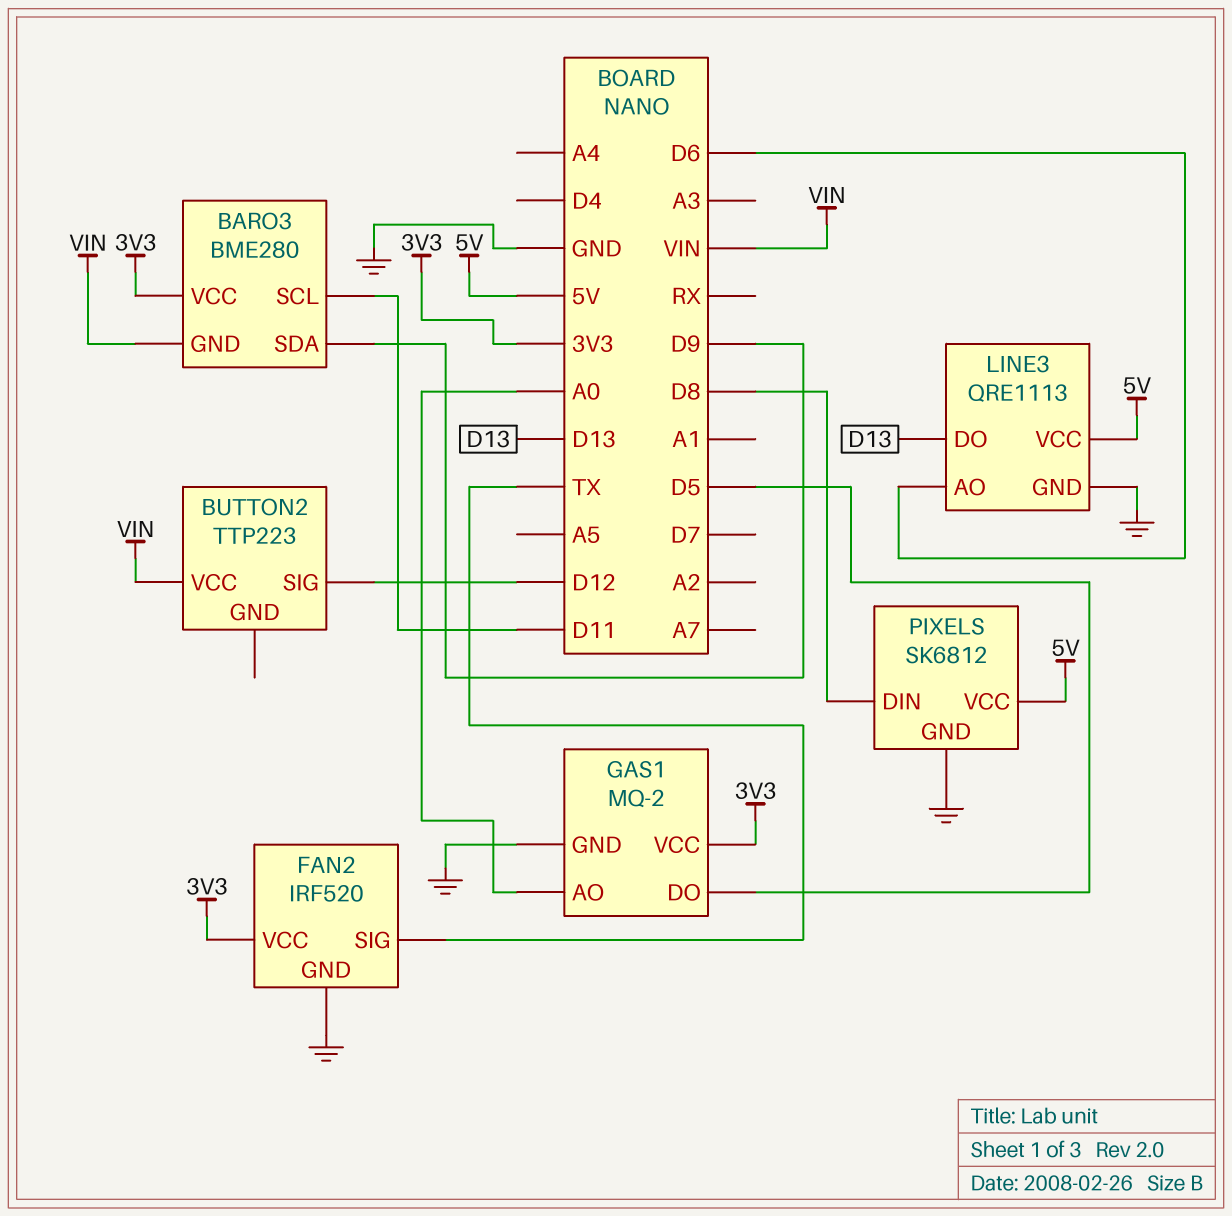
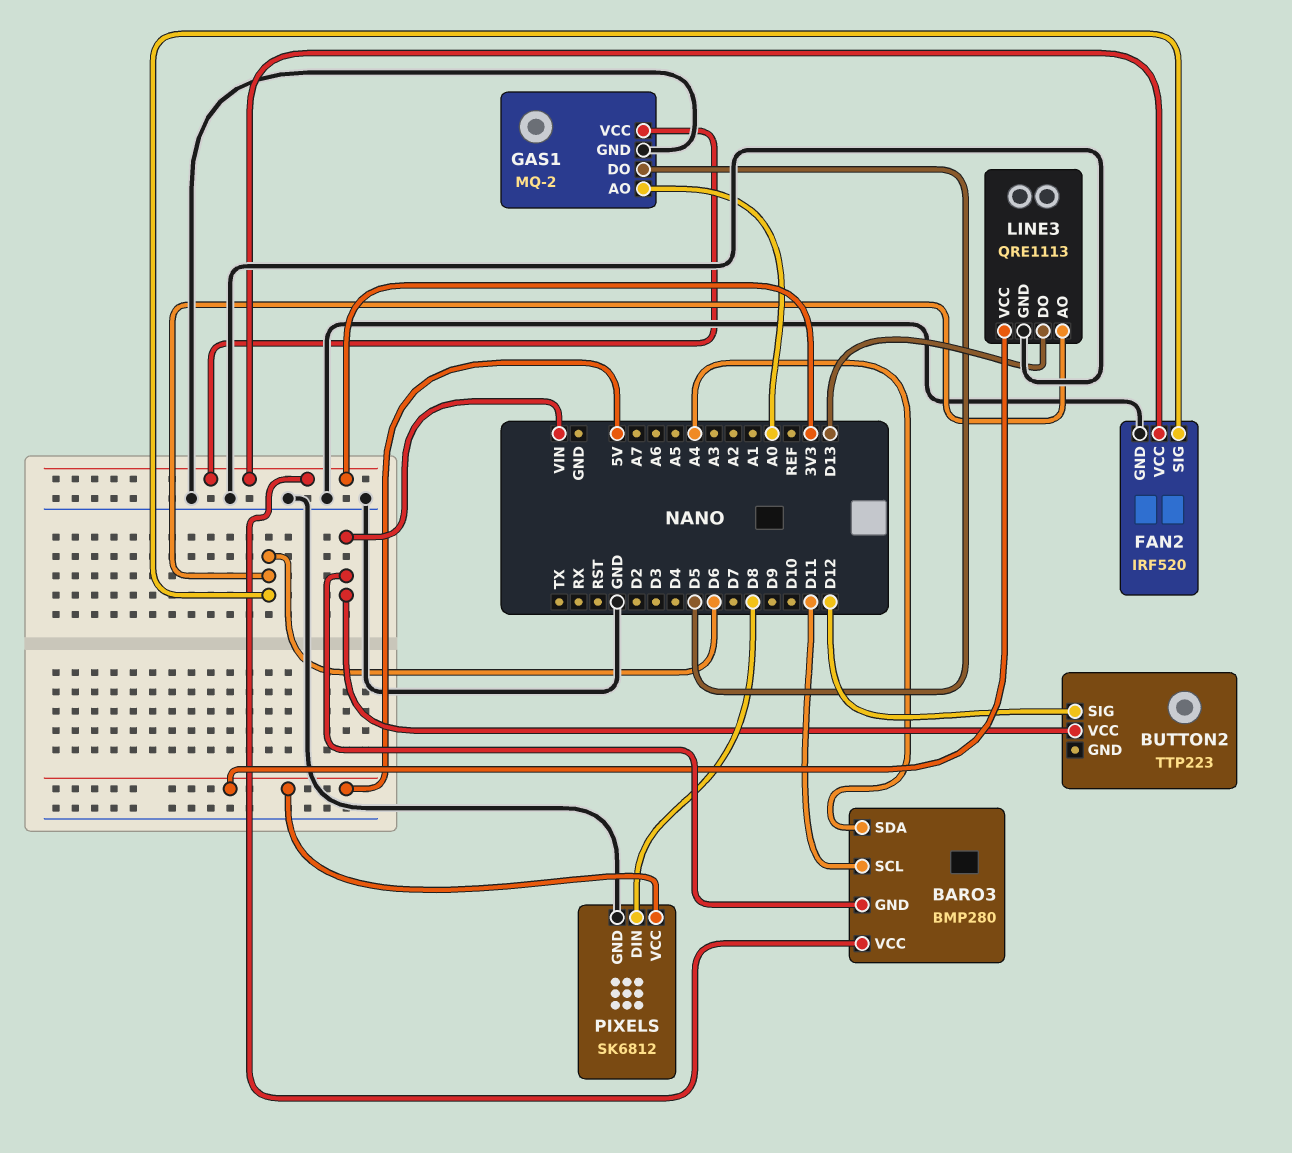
BARO3: BME280 -> BMP280
BARO3 pin SDA: D9 -> A4
FAN2 pin SIG: TX -> D6

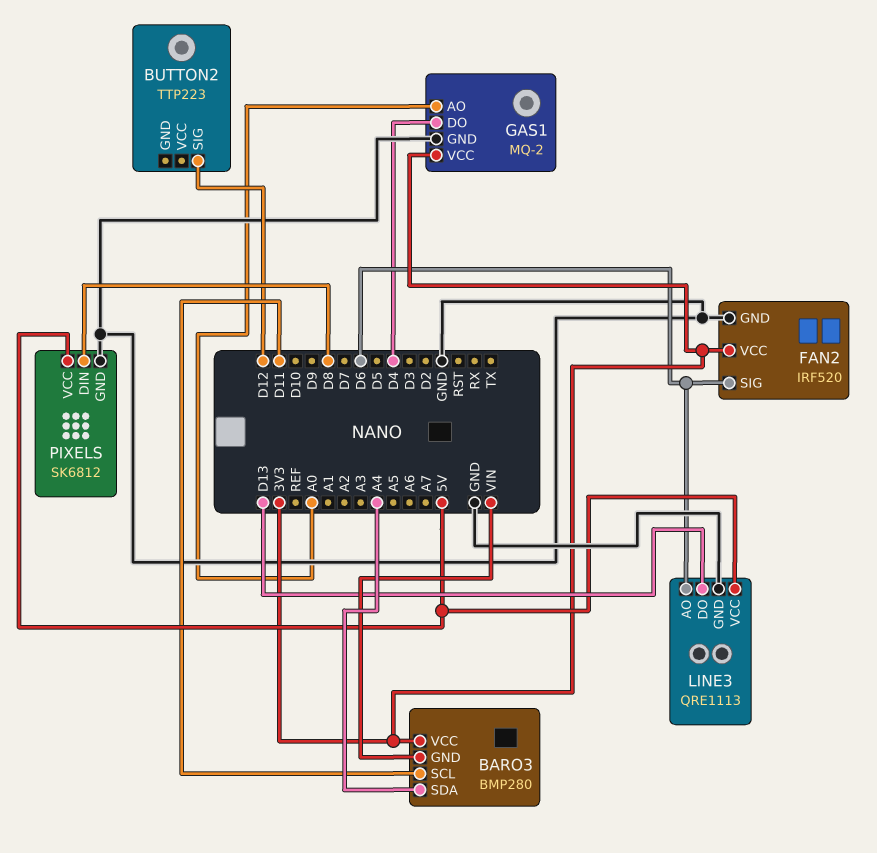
BUTTON2 pin VCC: VIN -> none
GAS1 pin DO: D5 -> D4

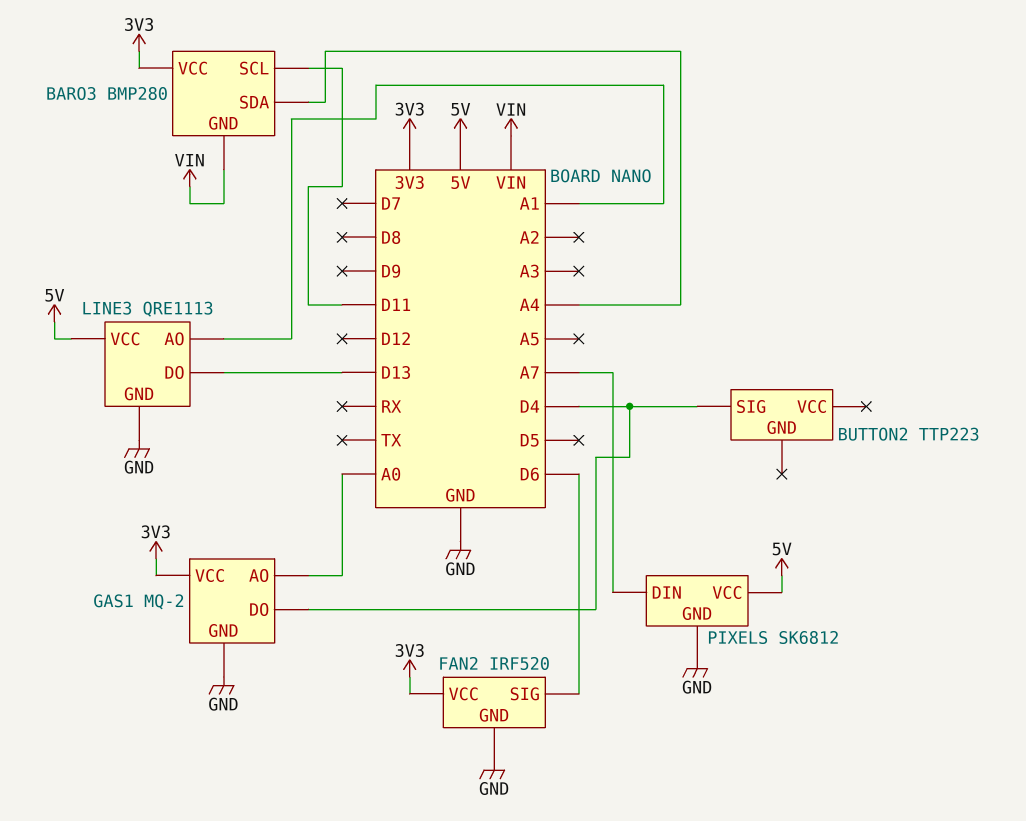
BUTTON2 pin SIG: D12 -> D4
LINE3 pin AO: D6 -> A1
PIXELS pin DIN: D8 -> A7

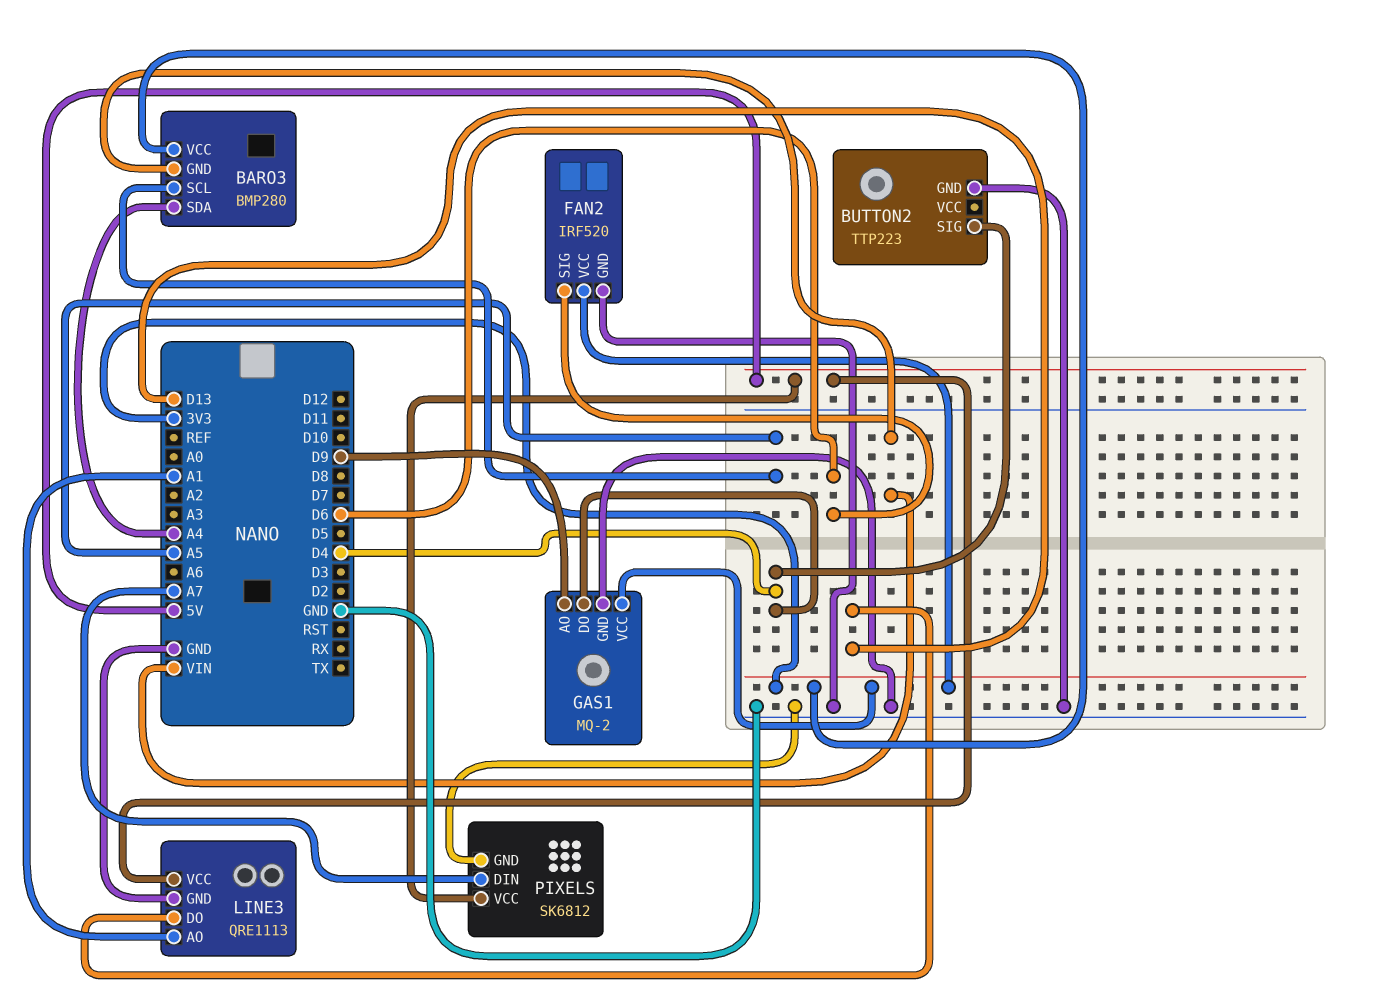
BARO3 pin SCL: D11 -> A5
BUTTON2 pin GND: none -> GND
GAS1 pin AO: A0 -> D9

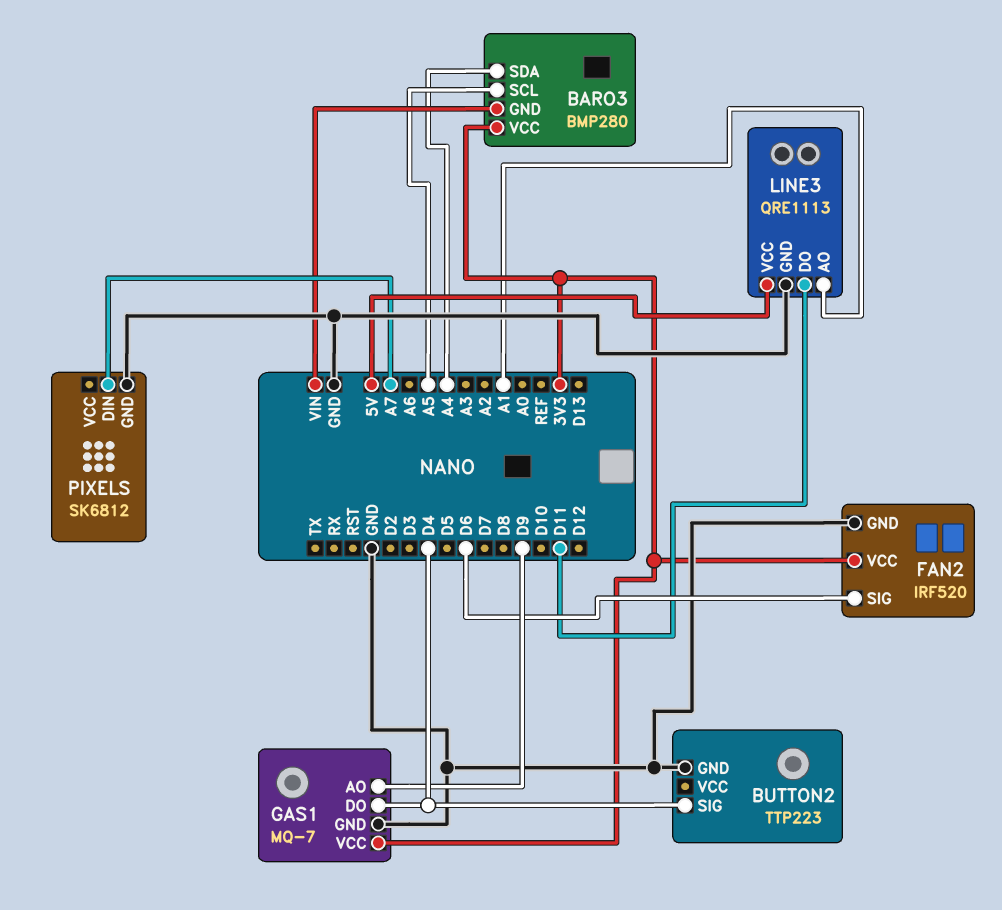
GAS1: MQ-2 -> MQ-7
LINE3 pin DO: D13 -> D11
PIXELS pin VCC: 5V -> none

